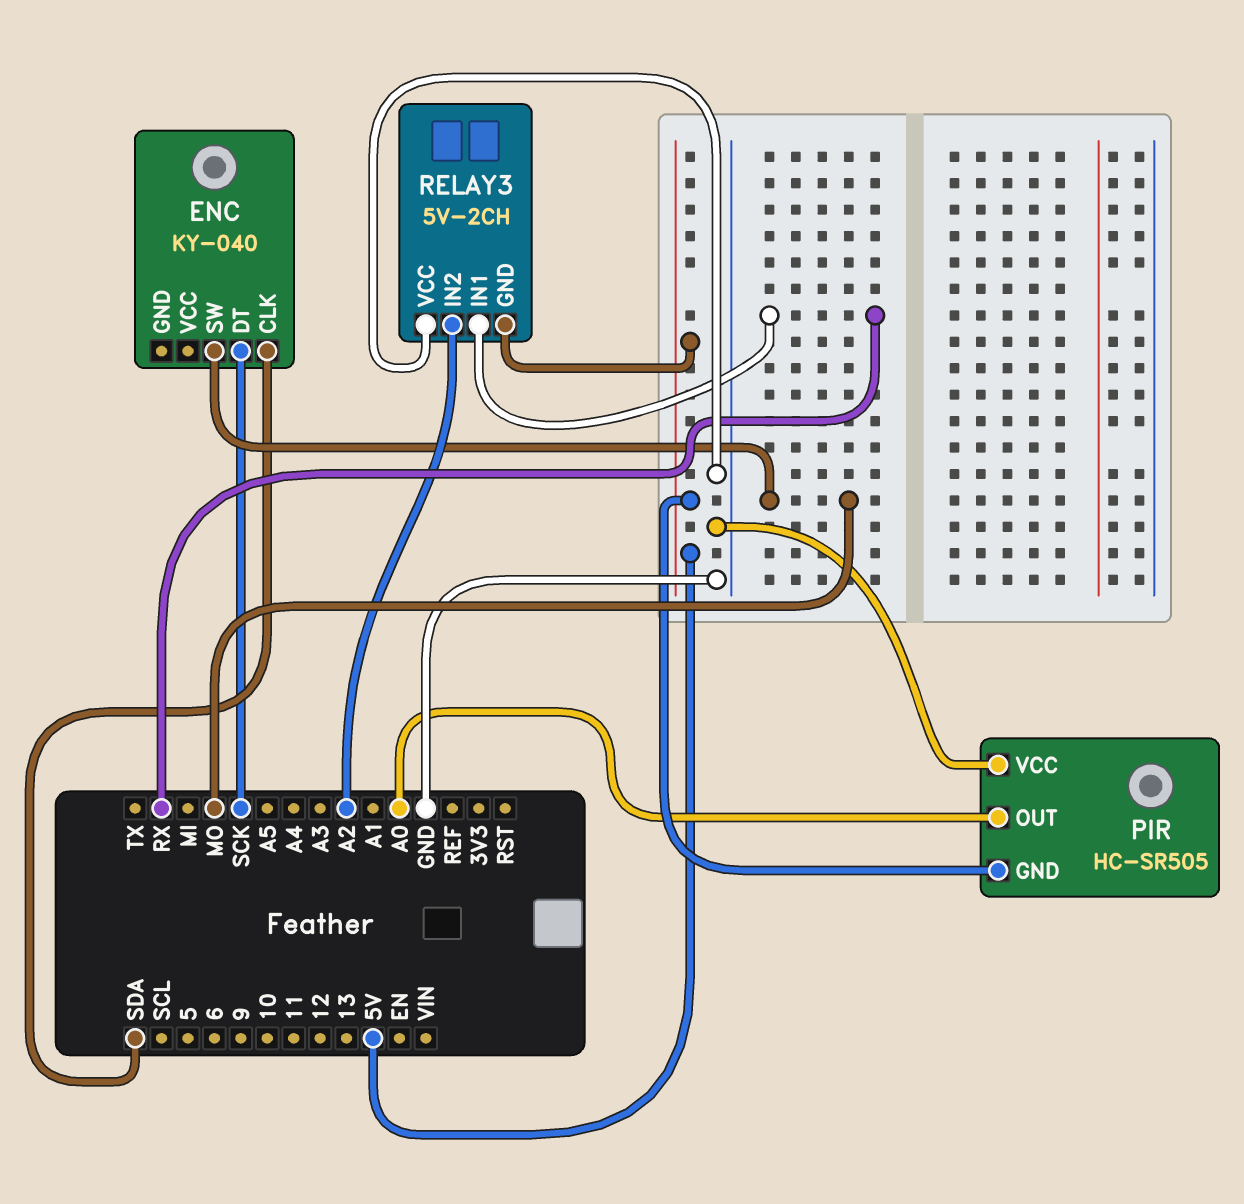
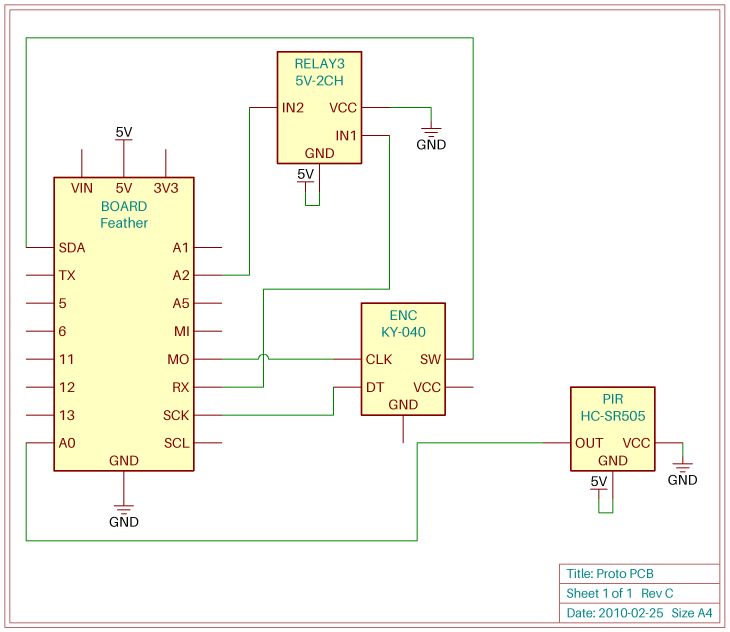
ENC pin CLK: SDA -> MO
ENC pin SW: MO -> SDA

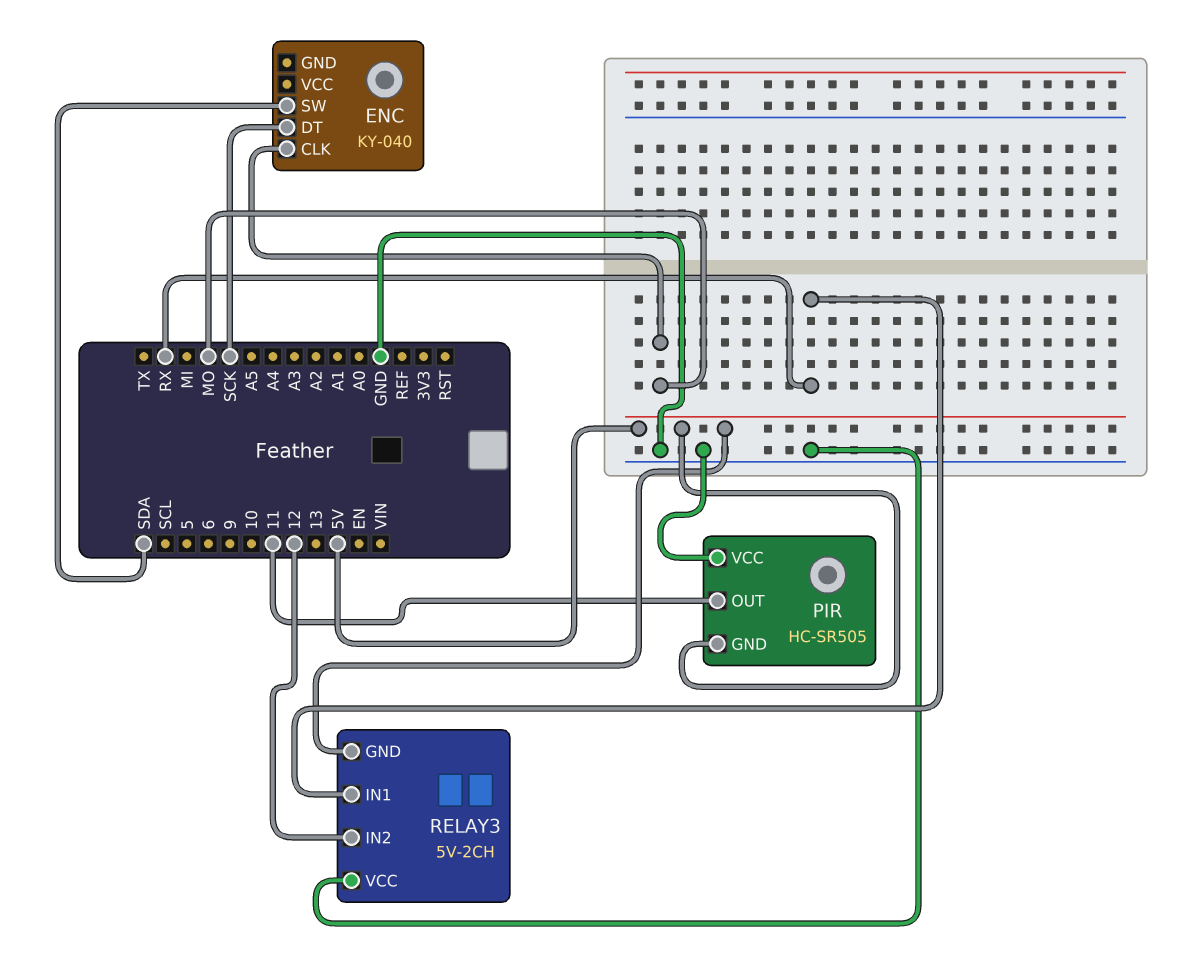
PIR pin OUT: A0 -> 11
RELAY3 pin IN2: A2 -> 12

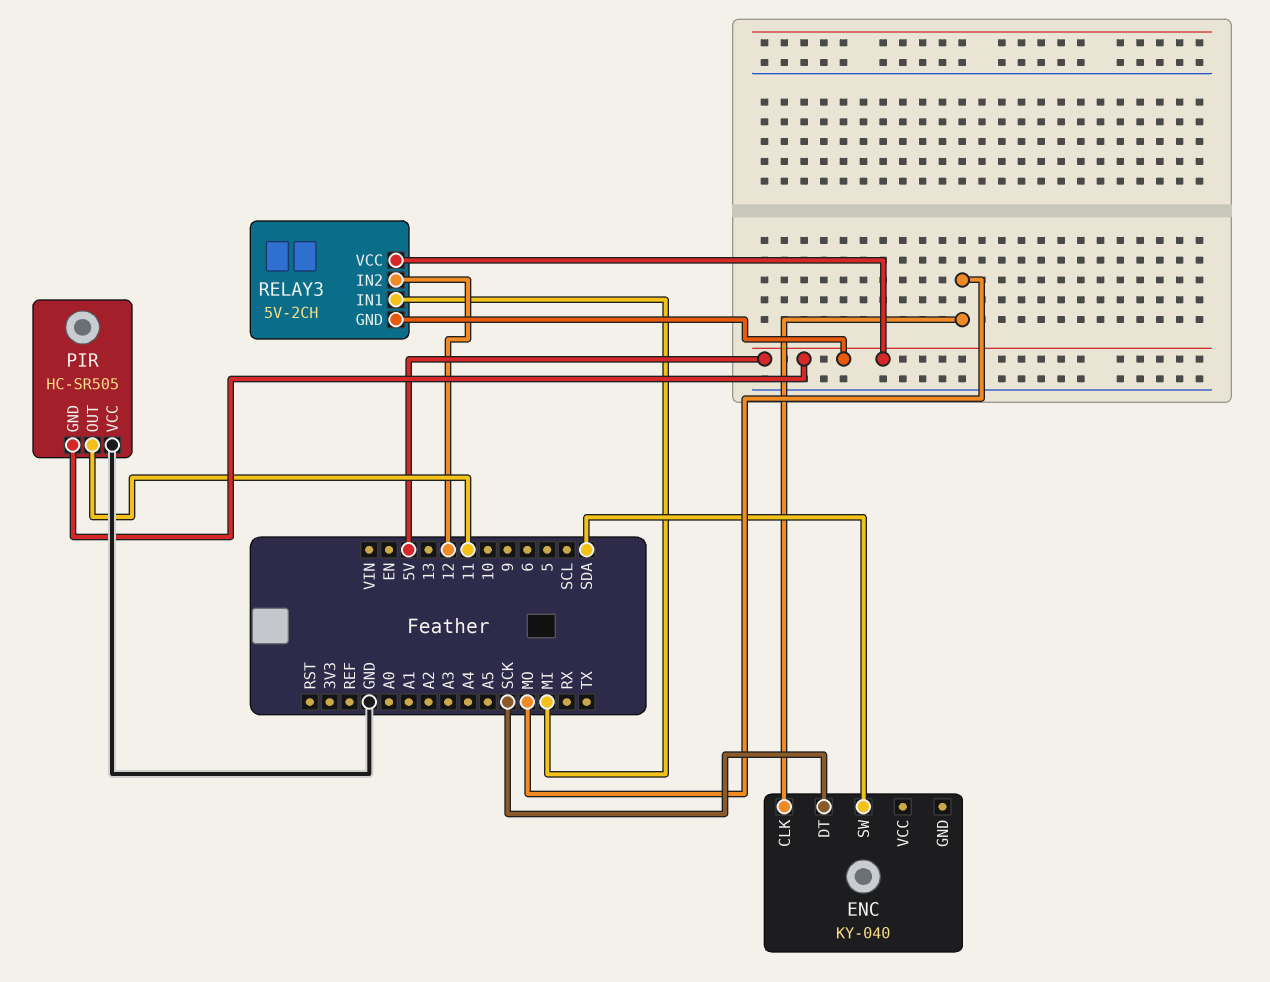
RELAY3 pin IN1: RX -> MI
RELAY3 pin VCC: GND -> 5V

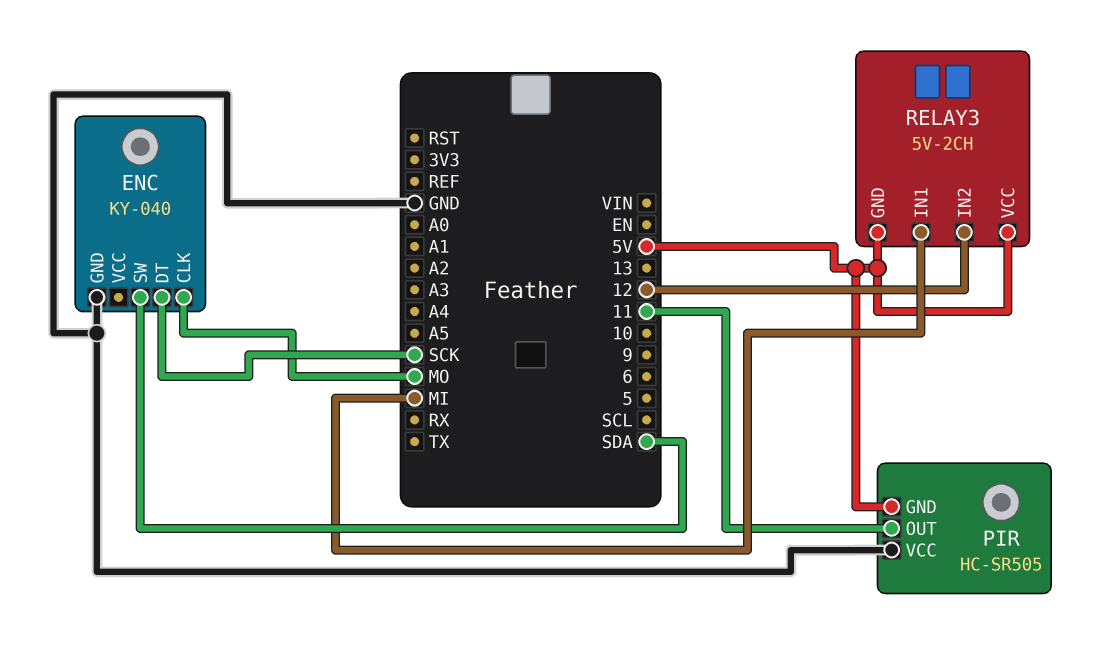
ENC pin GND: none -> GND

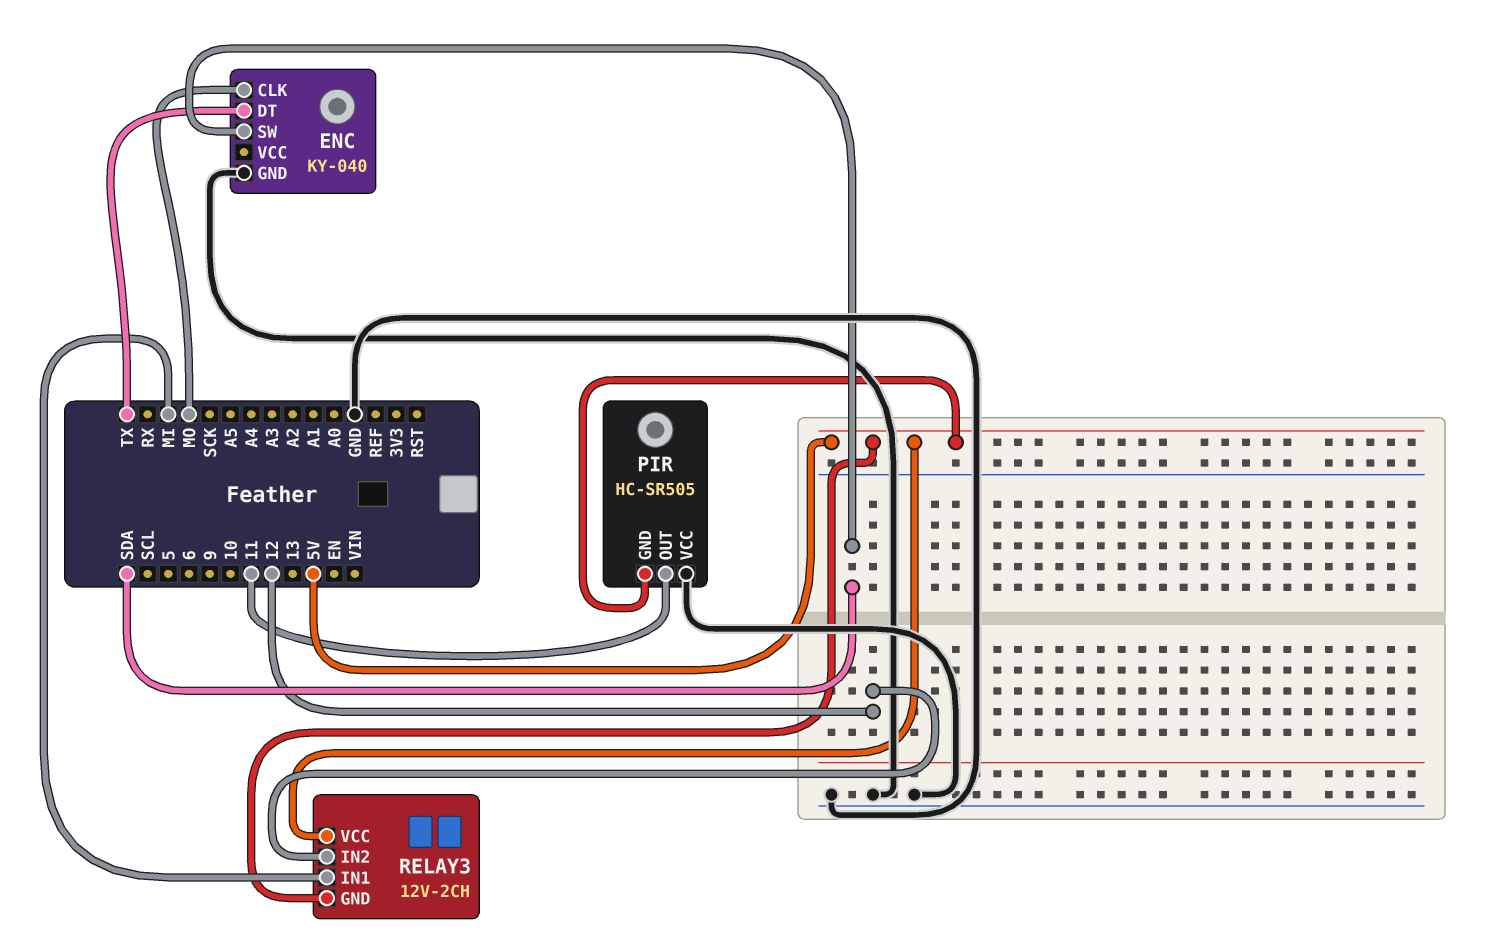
ENC pin DT: SCK -> TX
RELAY3: 5V-2CH -> 12V-2CH

